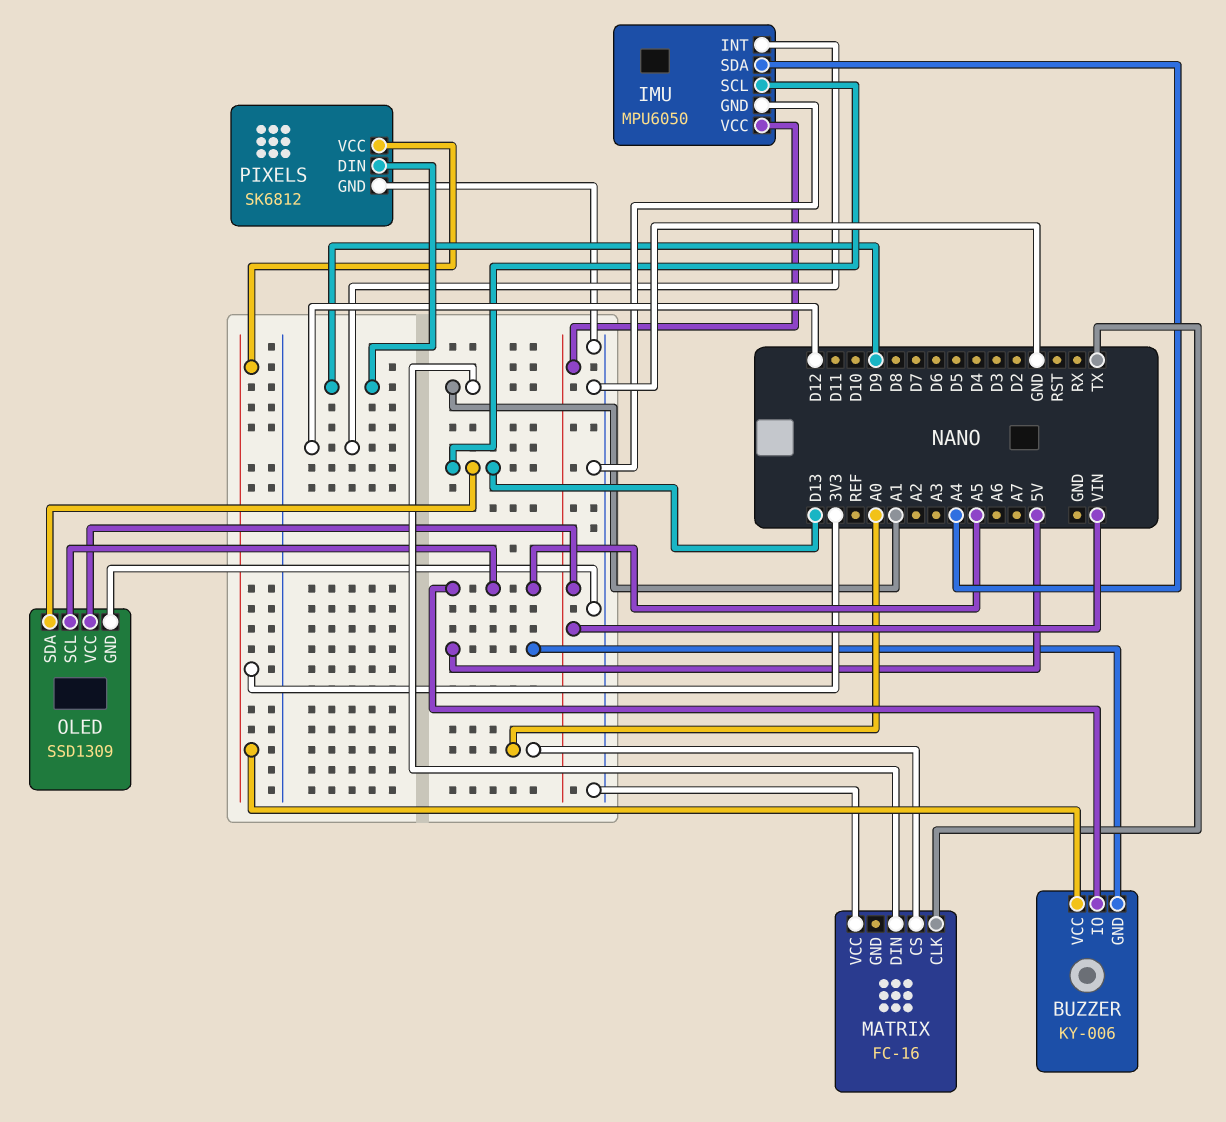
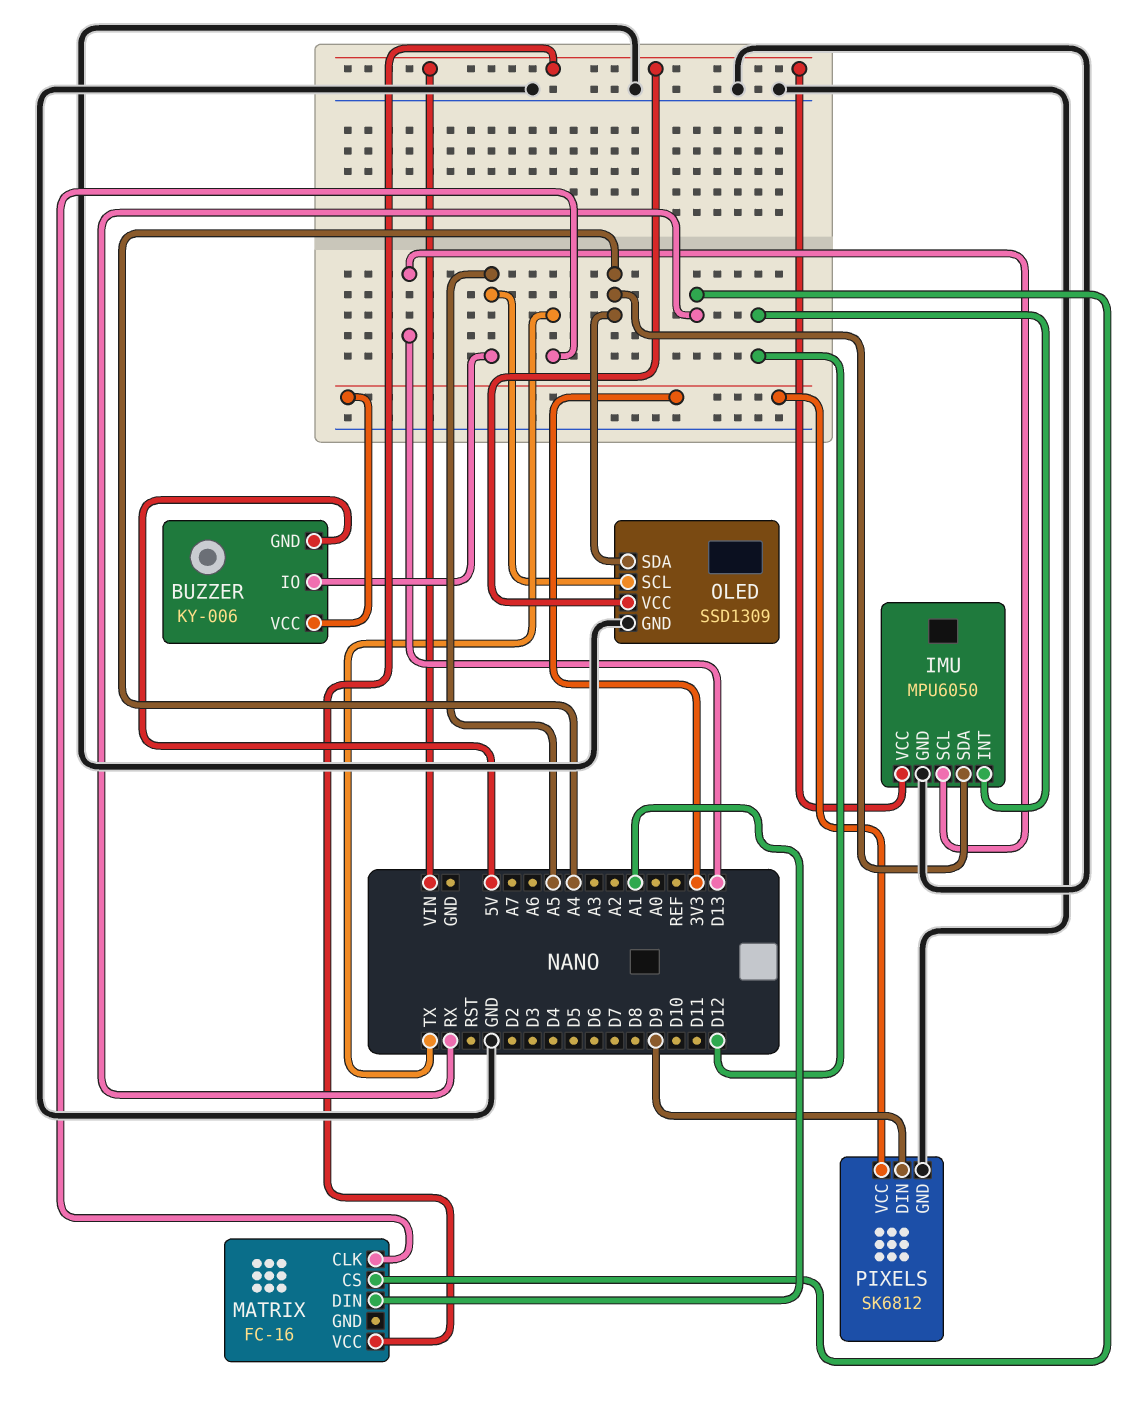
MATRIX pin CS: A0 -> RX
MATRIX pin VCC: GND -> VIN
OLED pin SDA: D13 -> A4

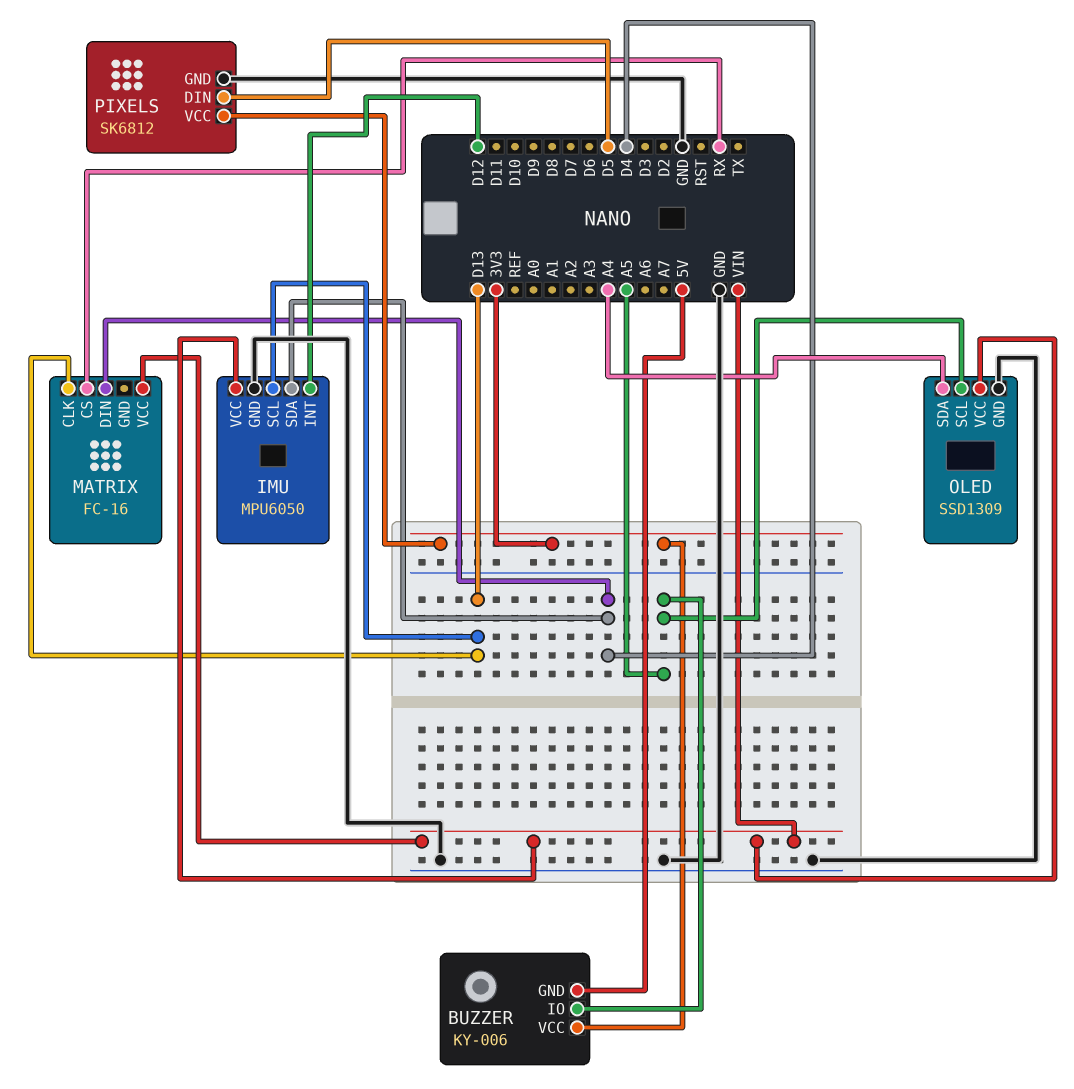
IMU pin SDA: A4 -> D4
MATRIX pin CLK: TX -> D13
MATRIX pin DIN: A1 -> D4
PIXELS pin DIN: D9 -> D5

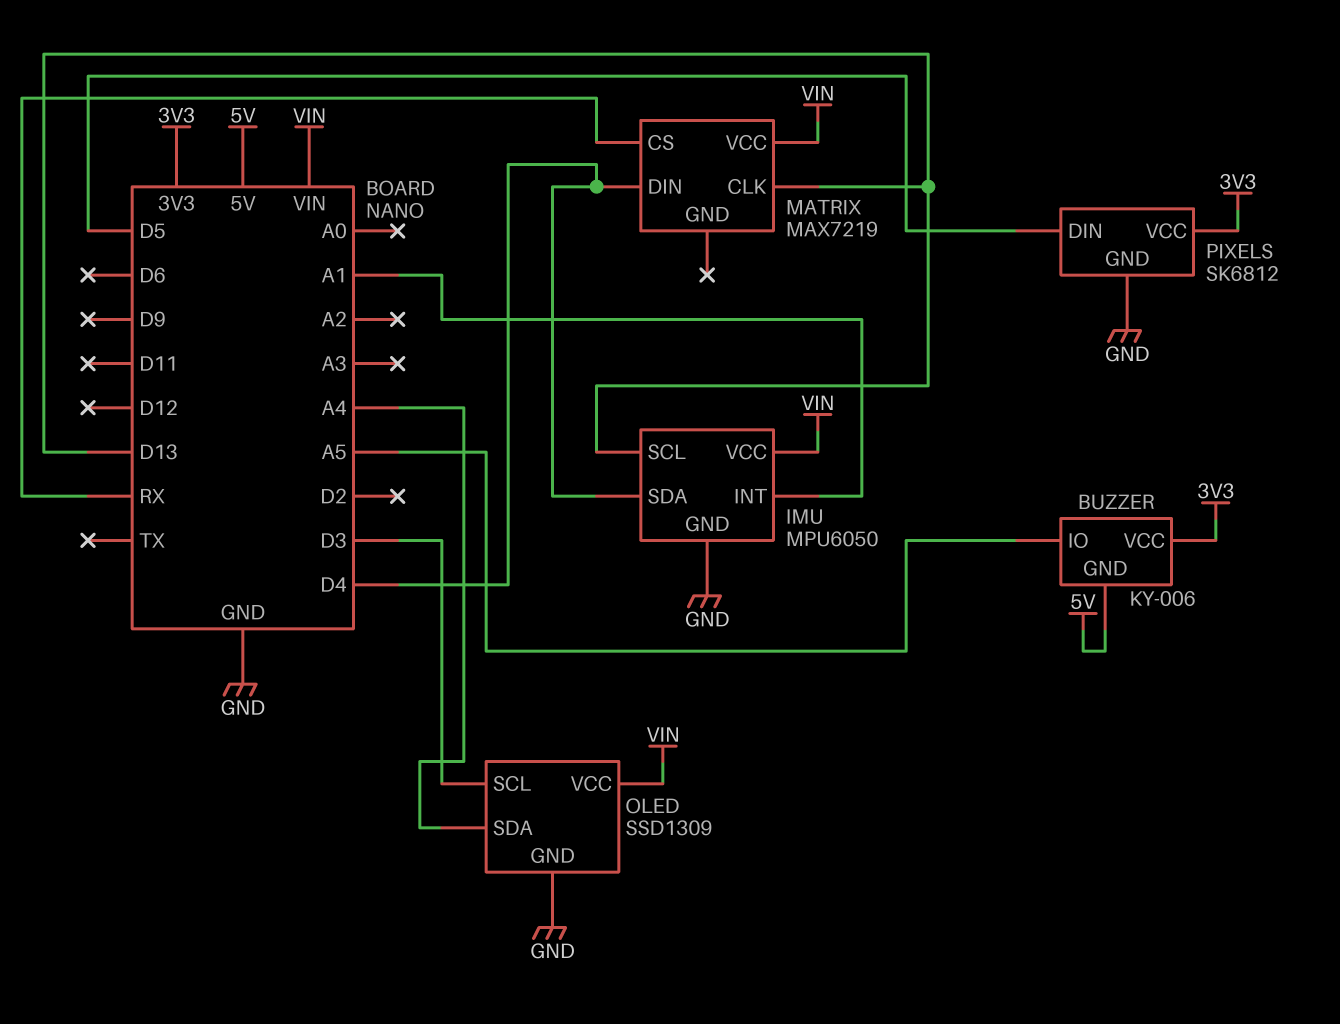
IMU pin INT: D12 -> A1
MATRIX: FC-16 -> MAX7219
OLED pin SCL: A5 -> D3

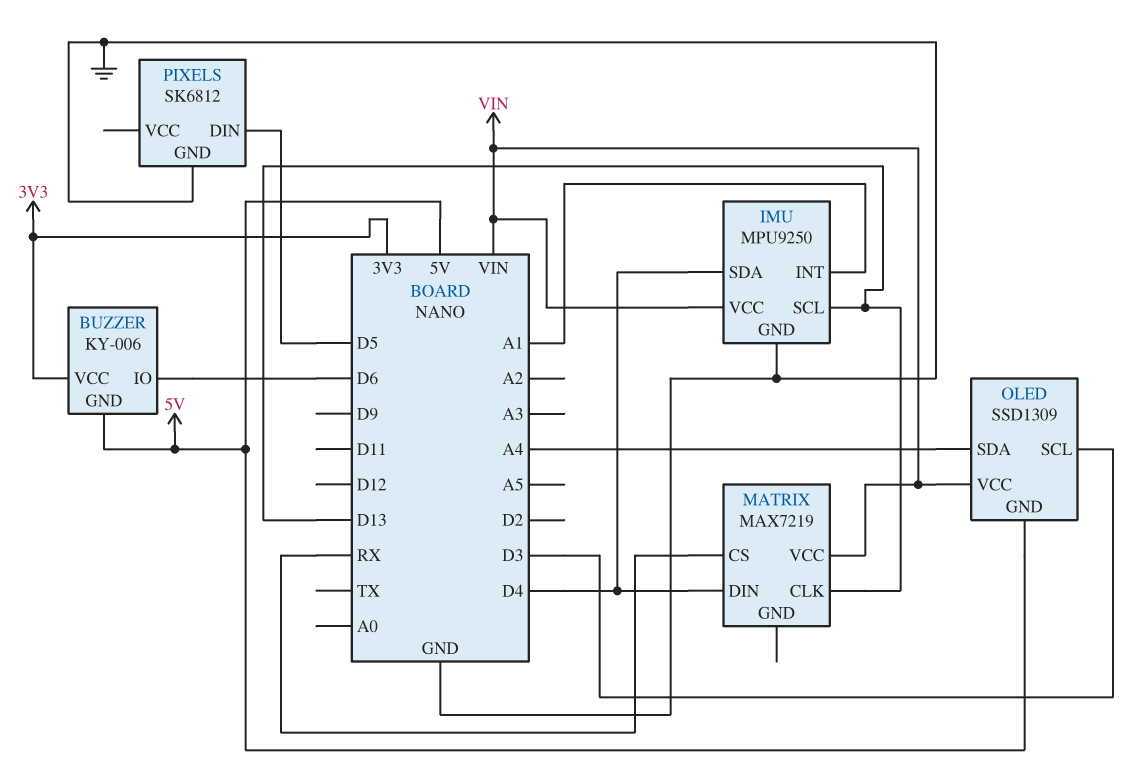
BUZZER pin IO: A5 -> D6
IMU: MPU6050 -> MPU9250
OLED pin GND: GND -> 5V
PIXELS pin VCC: 3V3 -> none

